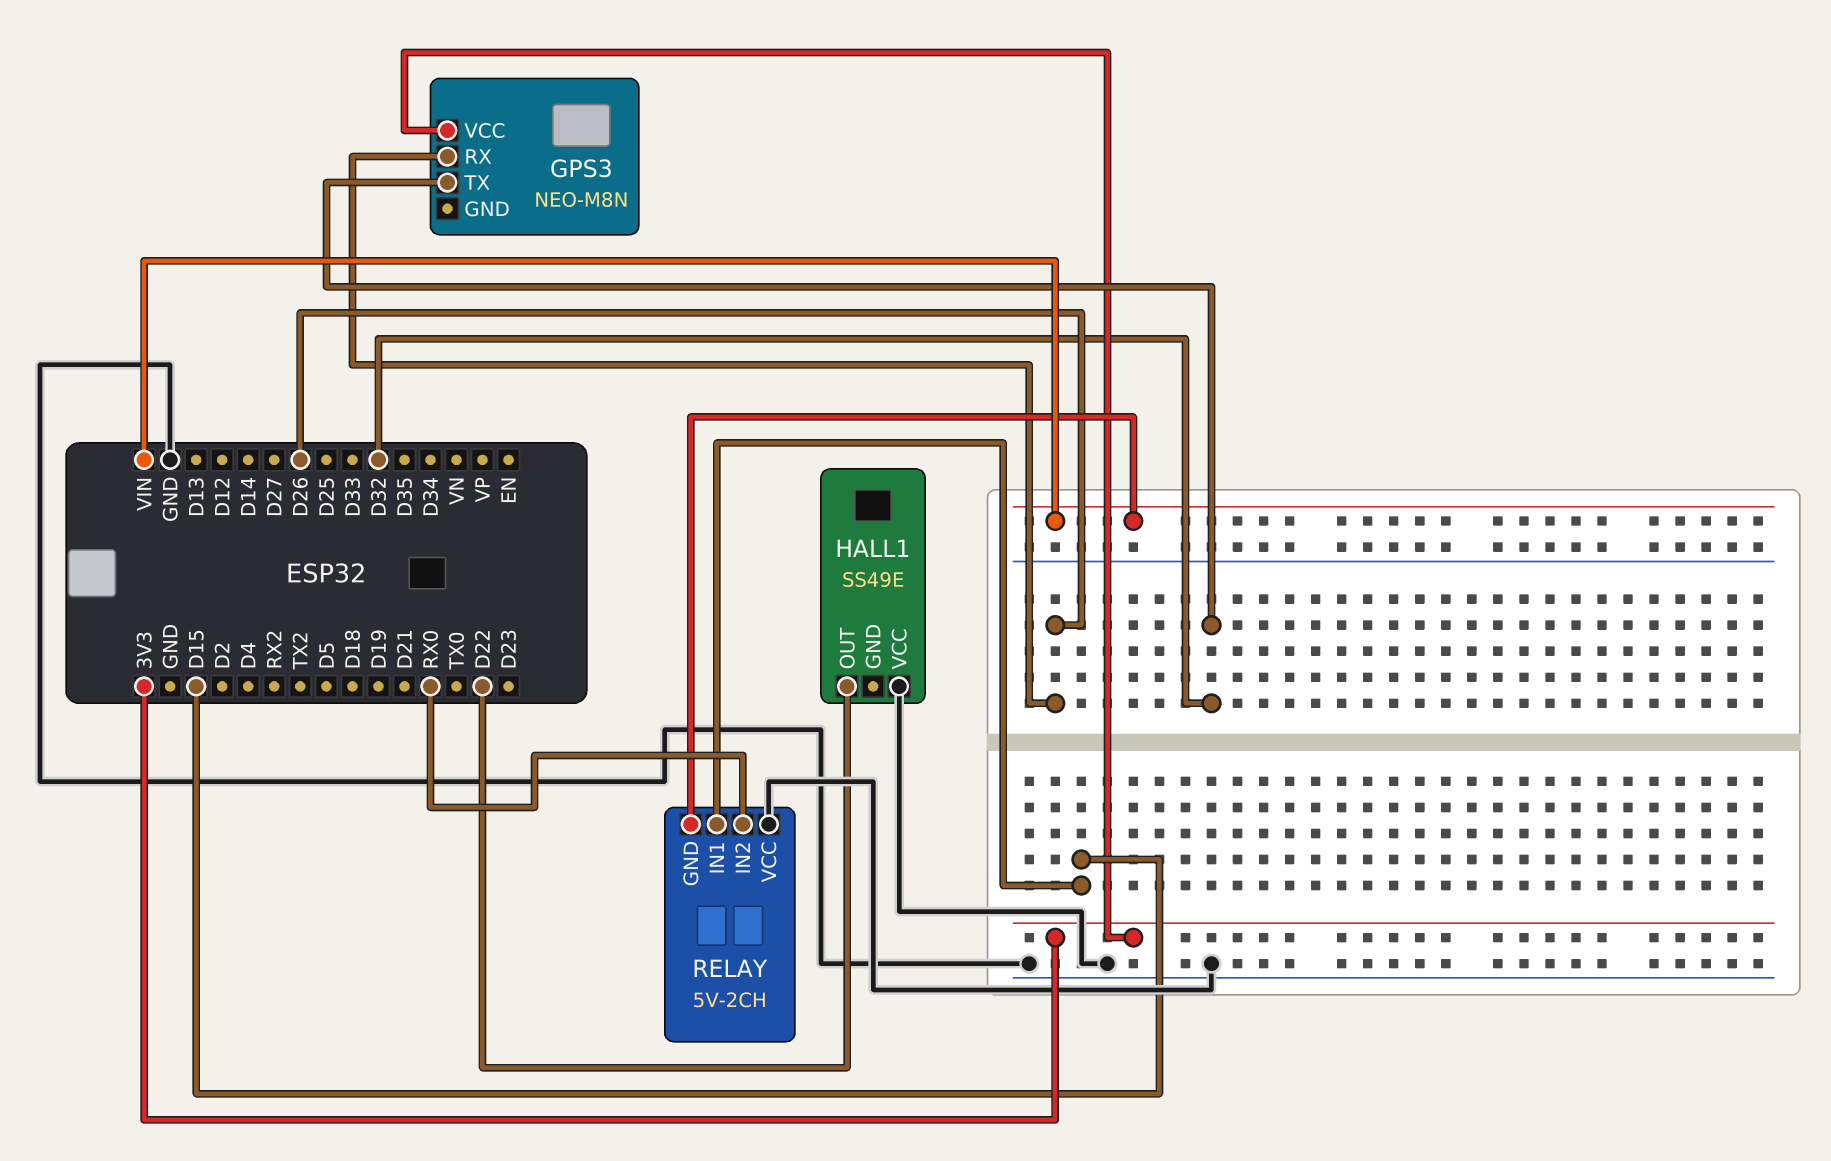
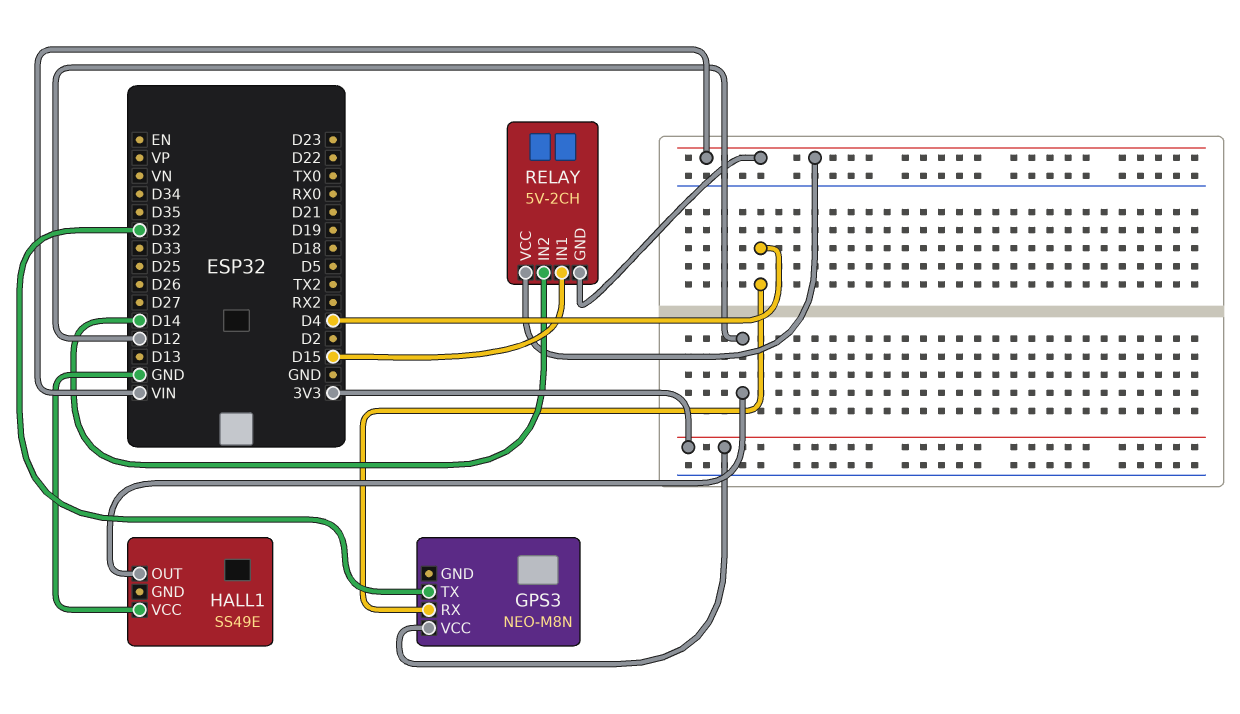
GPS3 pin RX: D26 -> D4
HALL1 pin OUT: D22 -> D12
RELAY pin IN2: RX0 -> D14
RELAY pin VCC: GND -> VIN

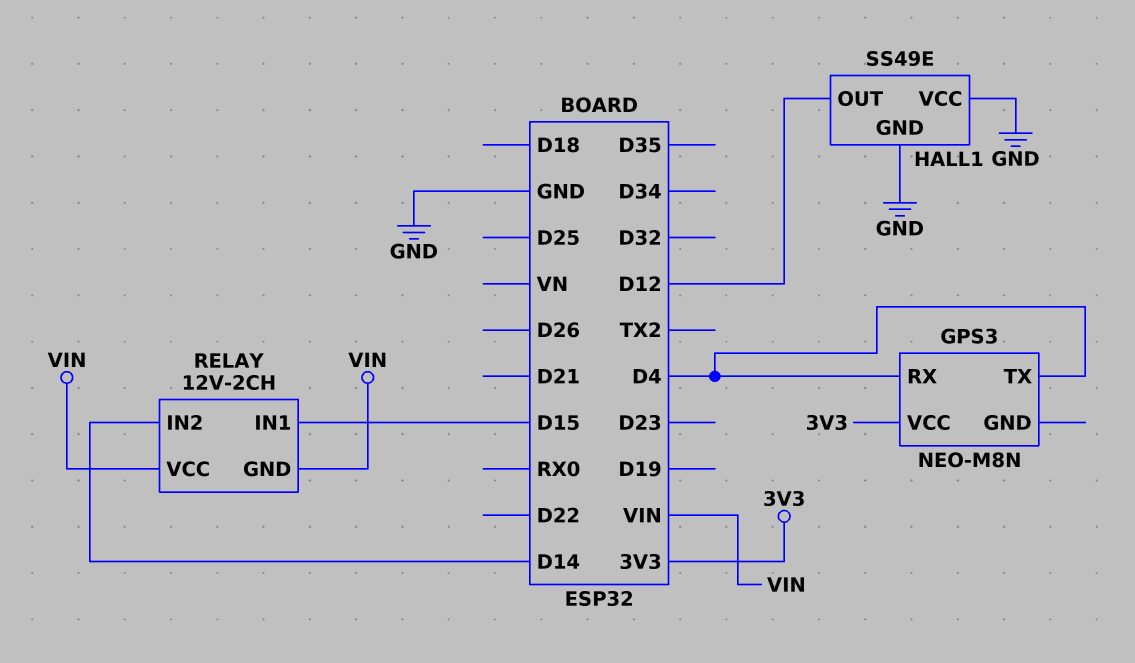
GPS3 pin TX: D32 -> D4
HALL1 pin GND: none -> GND
RELAY: 5V-2CH -> 12V-2CH

